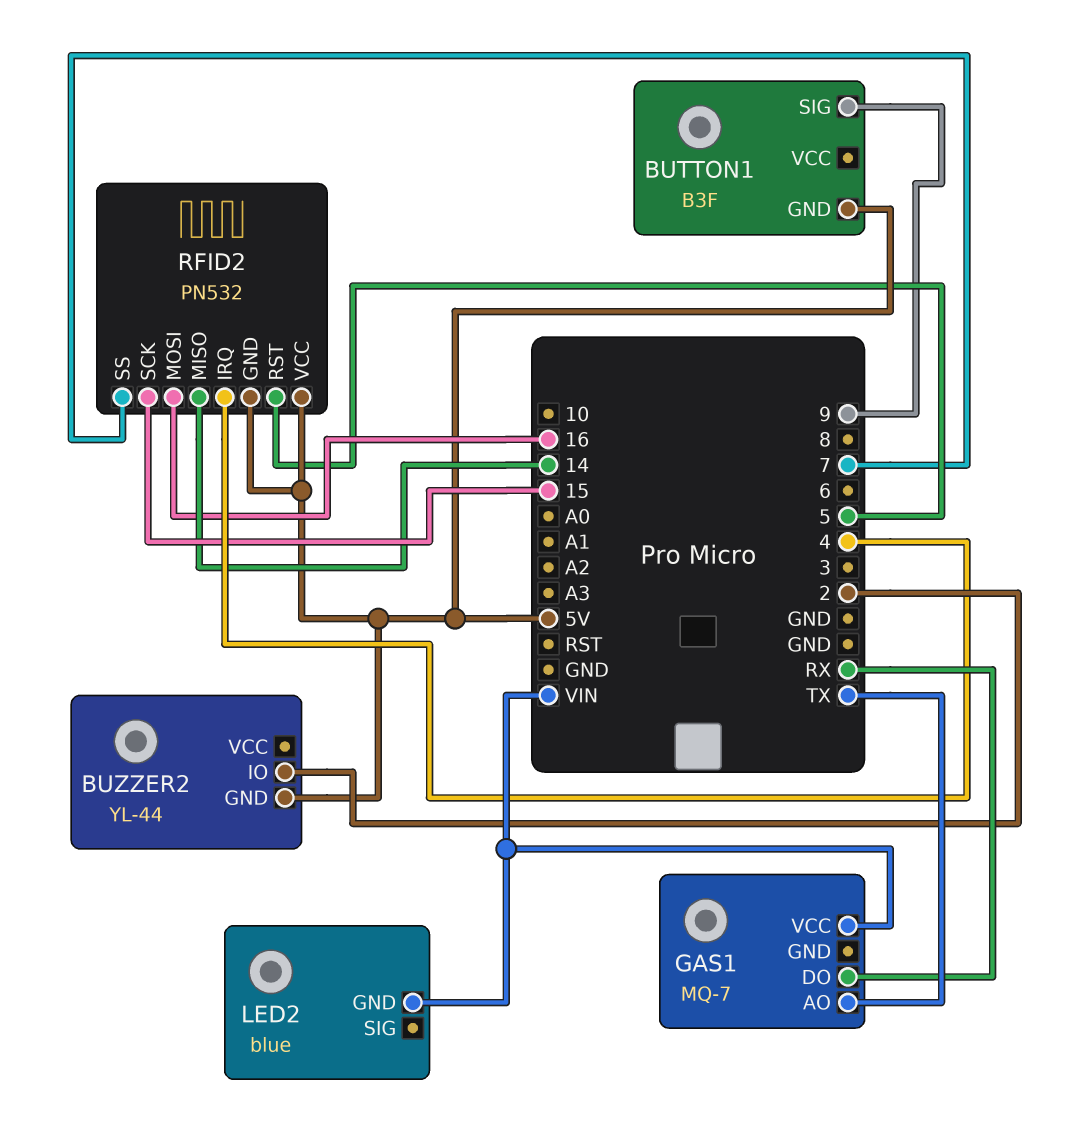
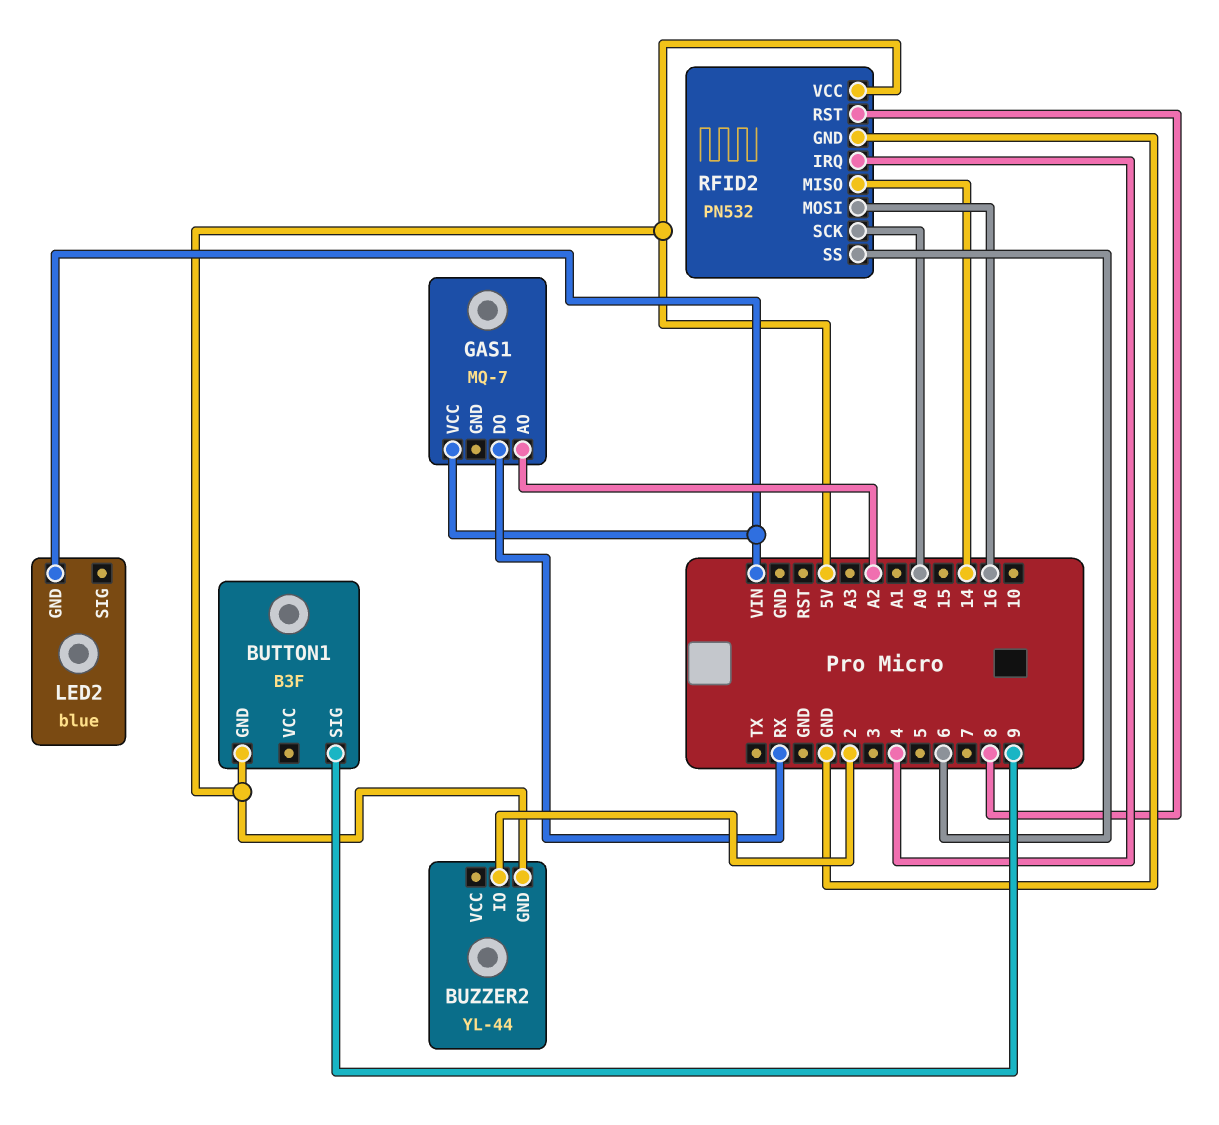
GAS1 pin AO: TX -> A2
RFID2 pin GND: 5V -> GND
RFID2 pin RST: 5 -> 8
RFID2 pin SCK: 15 -> A0
RFID2 pin SS: 7 -> 6

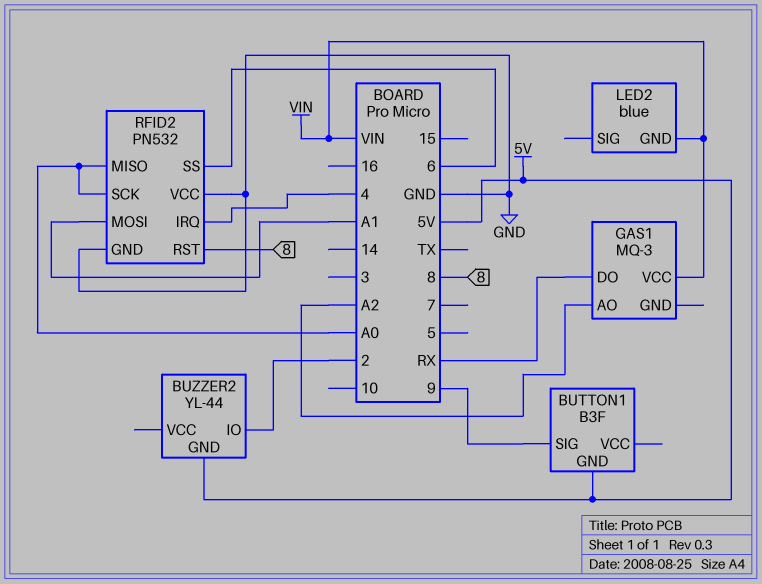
GAS1: MQ-7 -> MQ-3
RFID2 pin MISO: 14 -> A0
RFID2 pin MOSI: 16 -> A1
RFID2 pin VCC: 5V -> GND

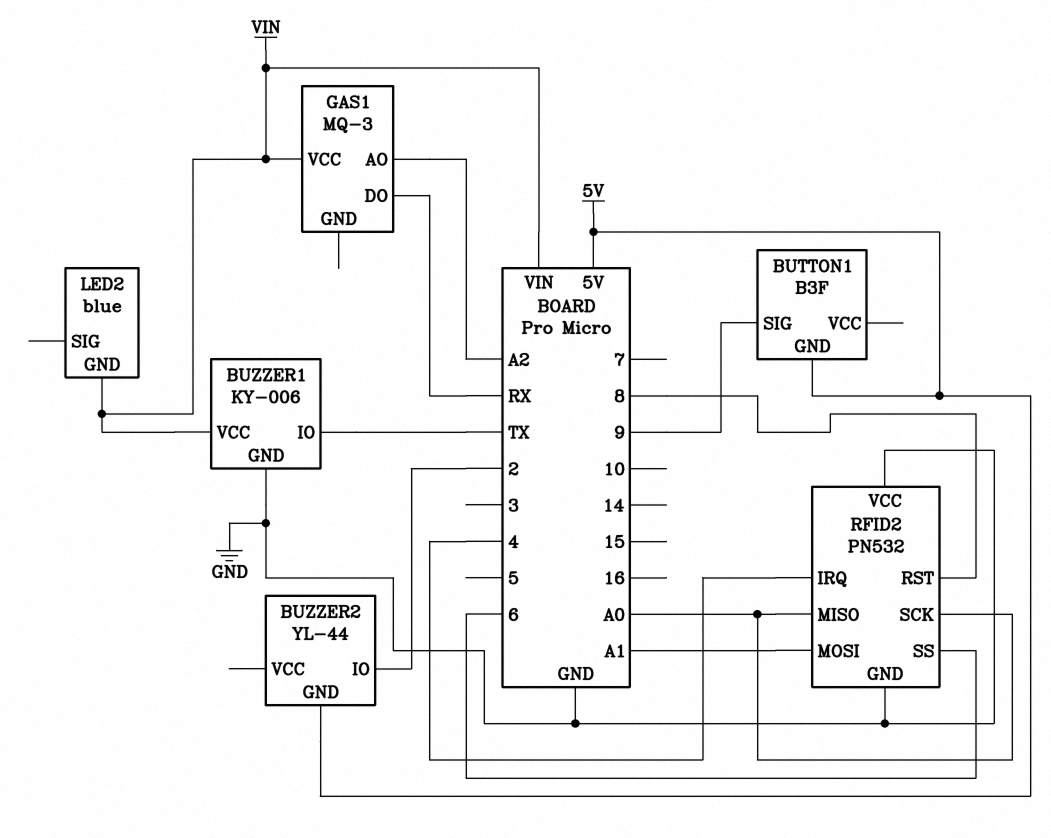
BUZZER1: none -> KY-006
BUZZER1 pin GND: none -> GND
BUZZER1 pin IO: none -> TX
BUZZER1 pin VCC: none -> VIN

